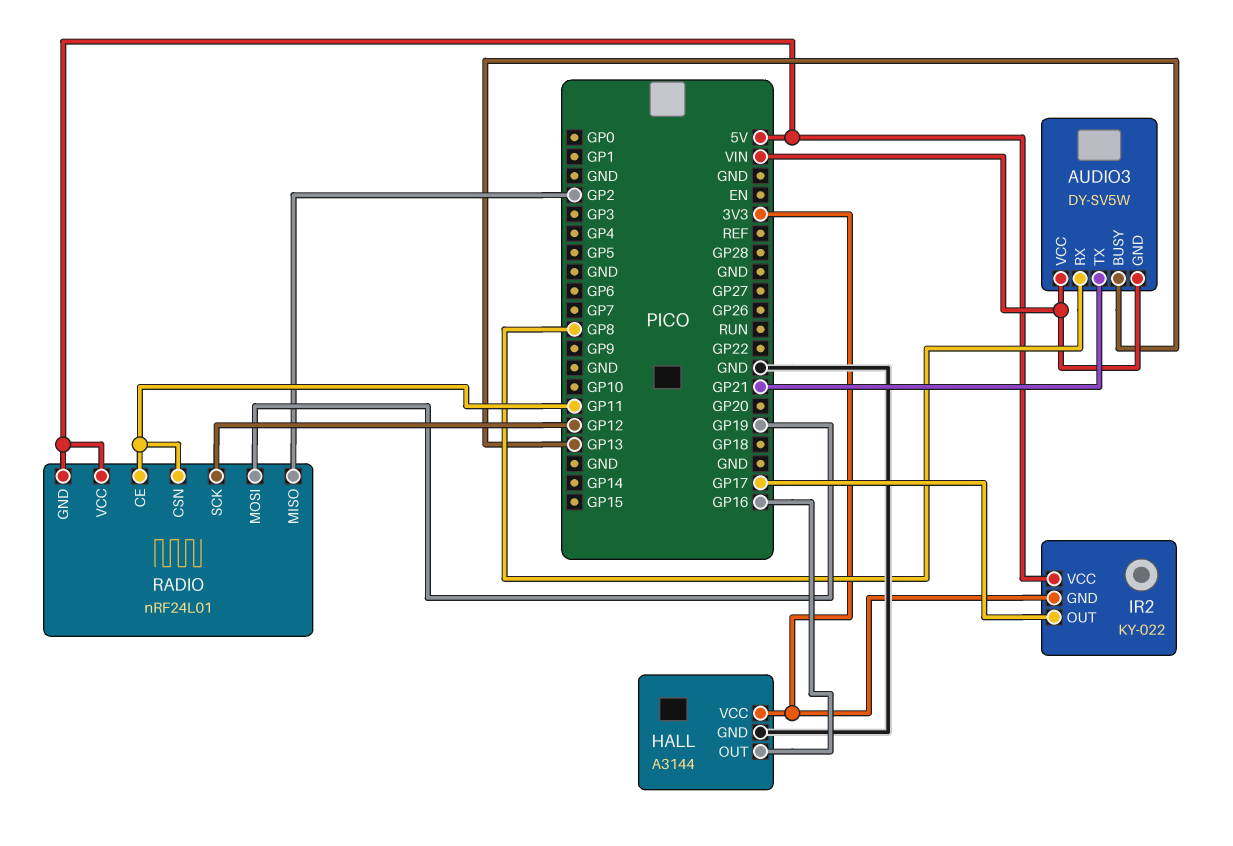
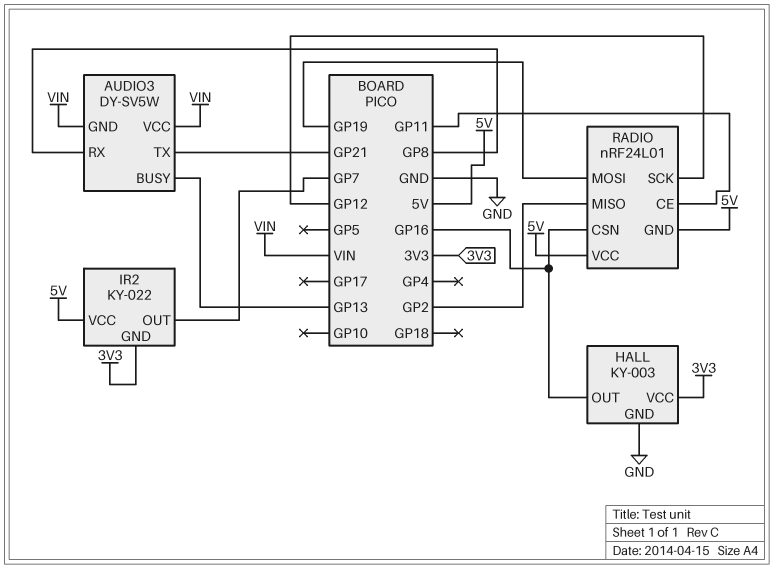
HALL: A3144 -> KY-003
IR2 pin OUT: GP17 -> GP7
RADIO pin CSN: GP11 -> GP16

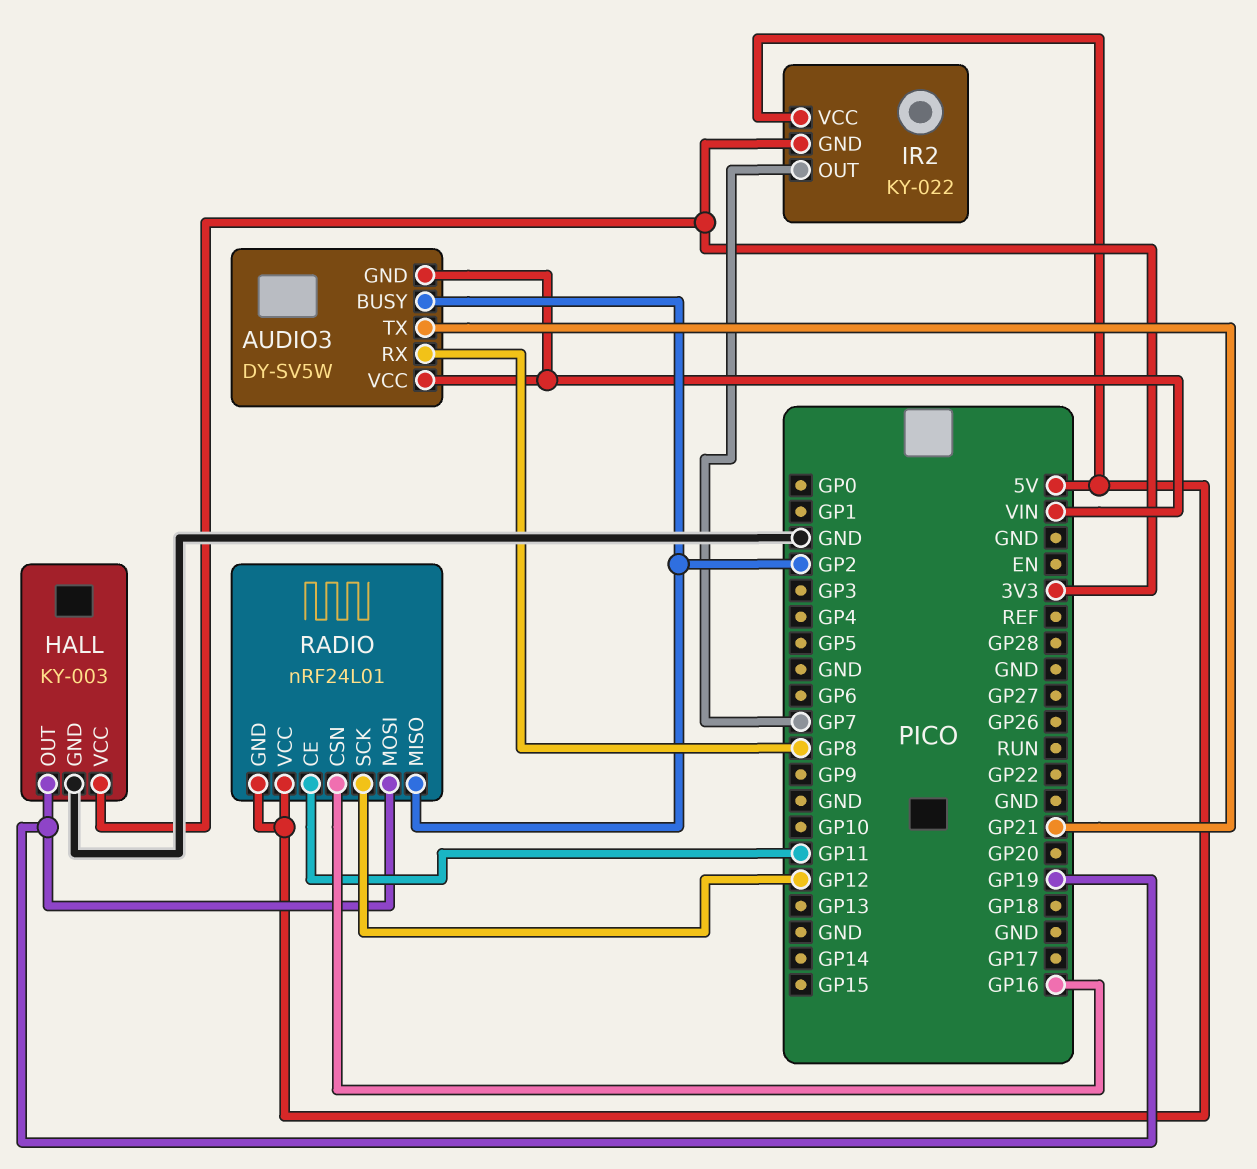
AUDIO3 pin BUSY: GP13 -> GP2
HALL pin OUT: GP16 -> GP19

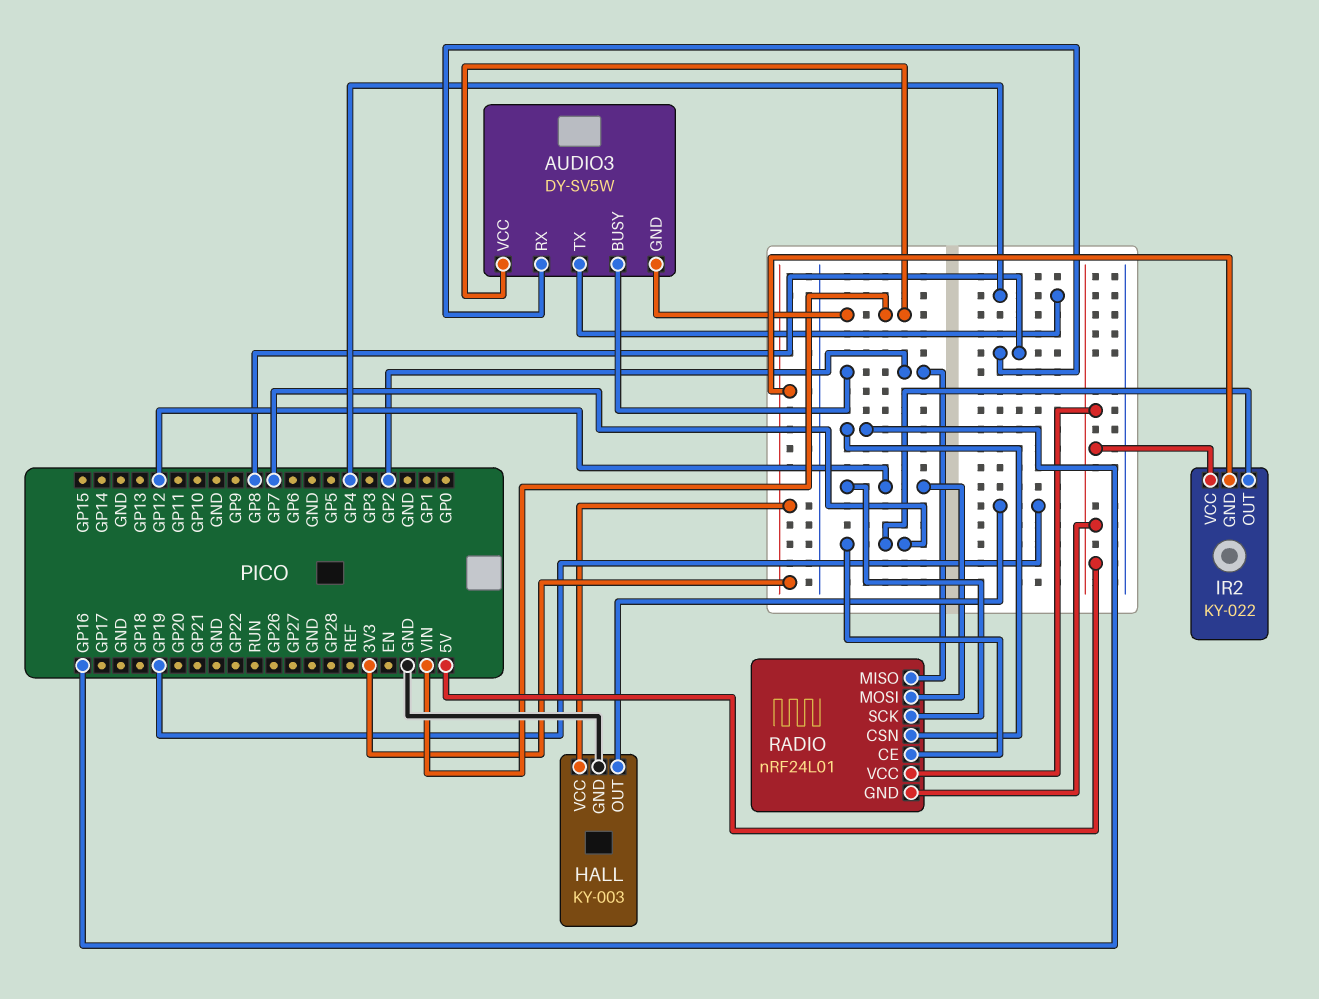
AUDIO3 pin TX: GP21 -> GP4
RADIO pin CE: GP11 -> GP7
RADIO pin MOSI: GP19 -> GP12

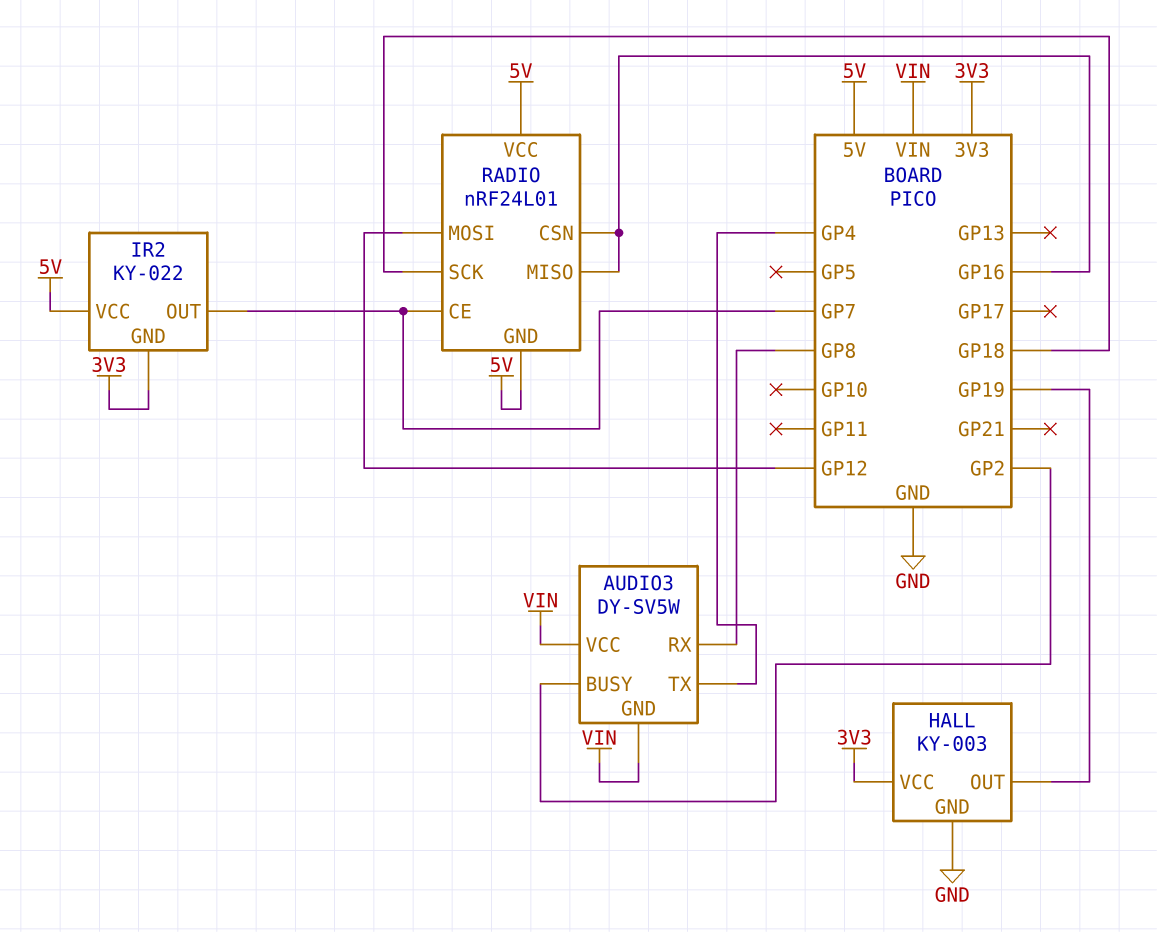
RADIO pin MISO: GP2 -> GP16
RADIO pin SCK: GP12 -> GP18

